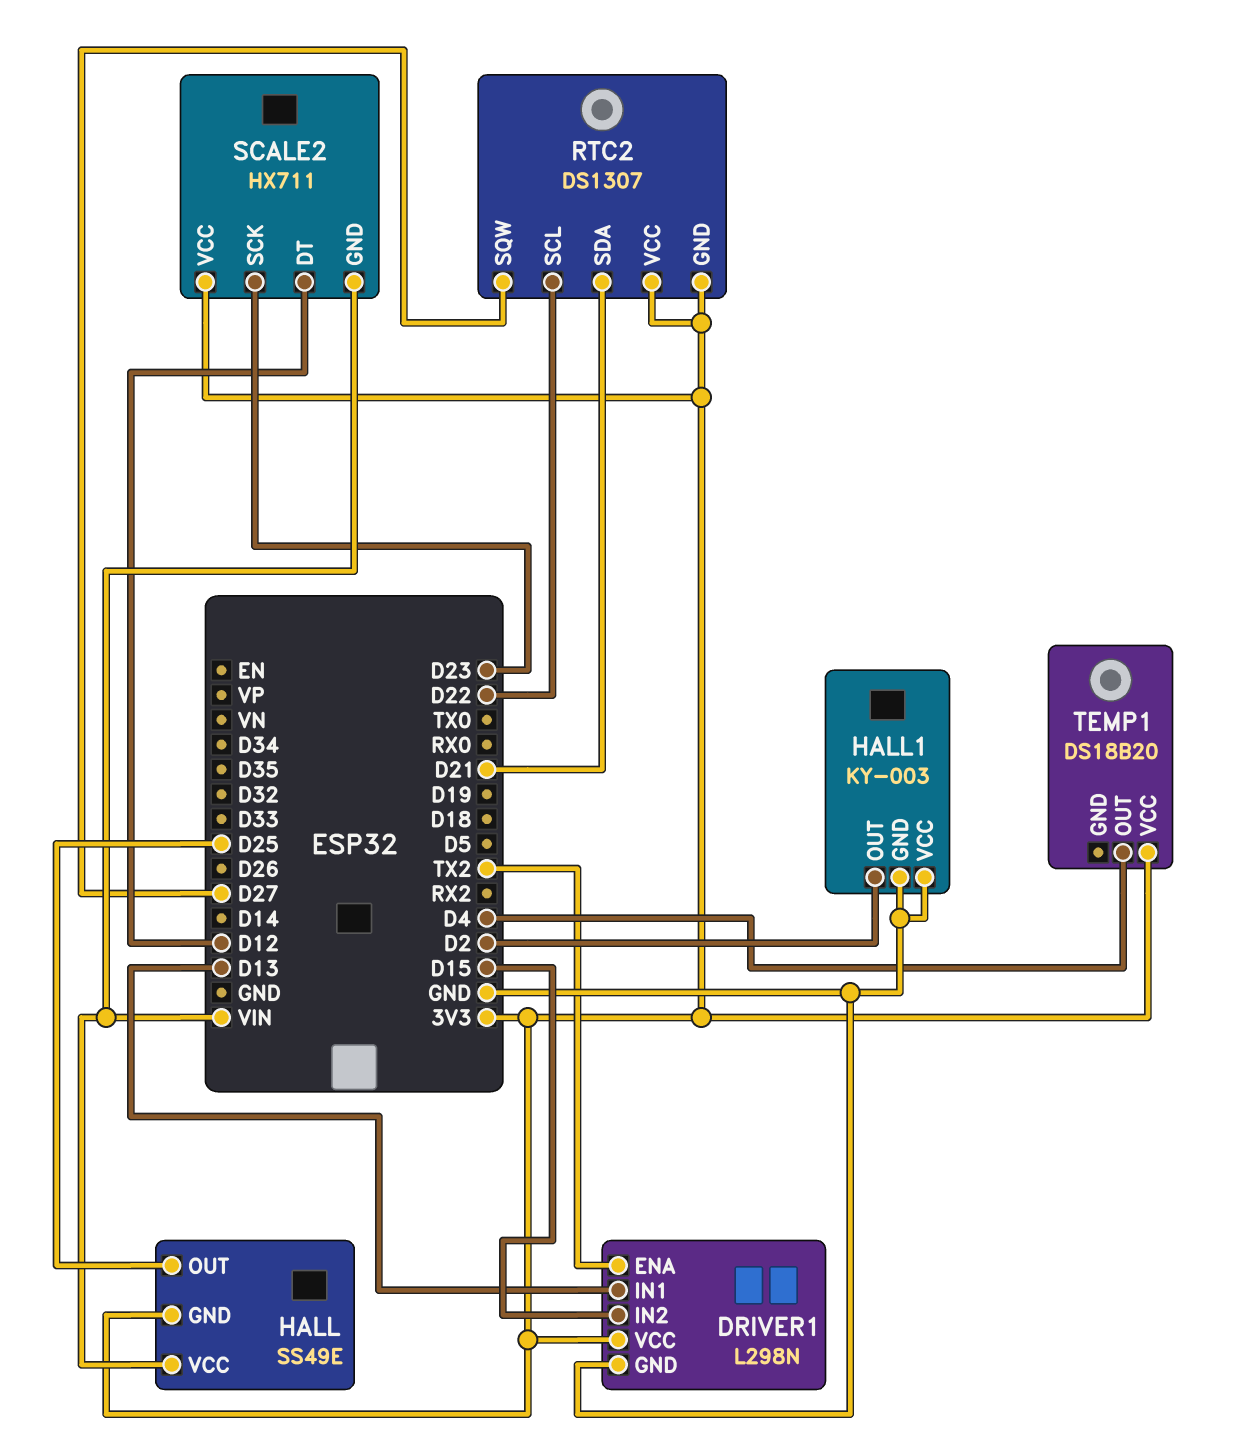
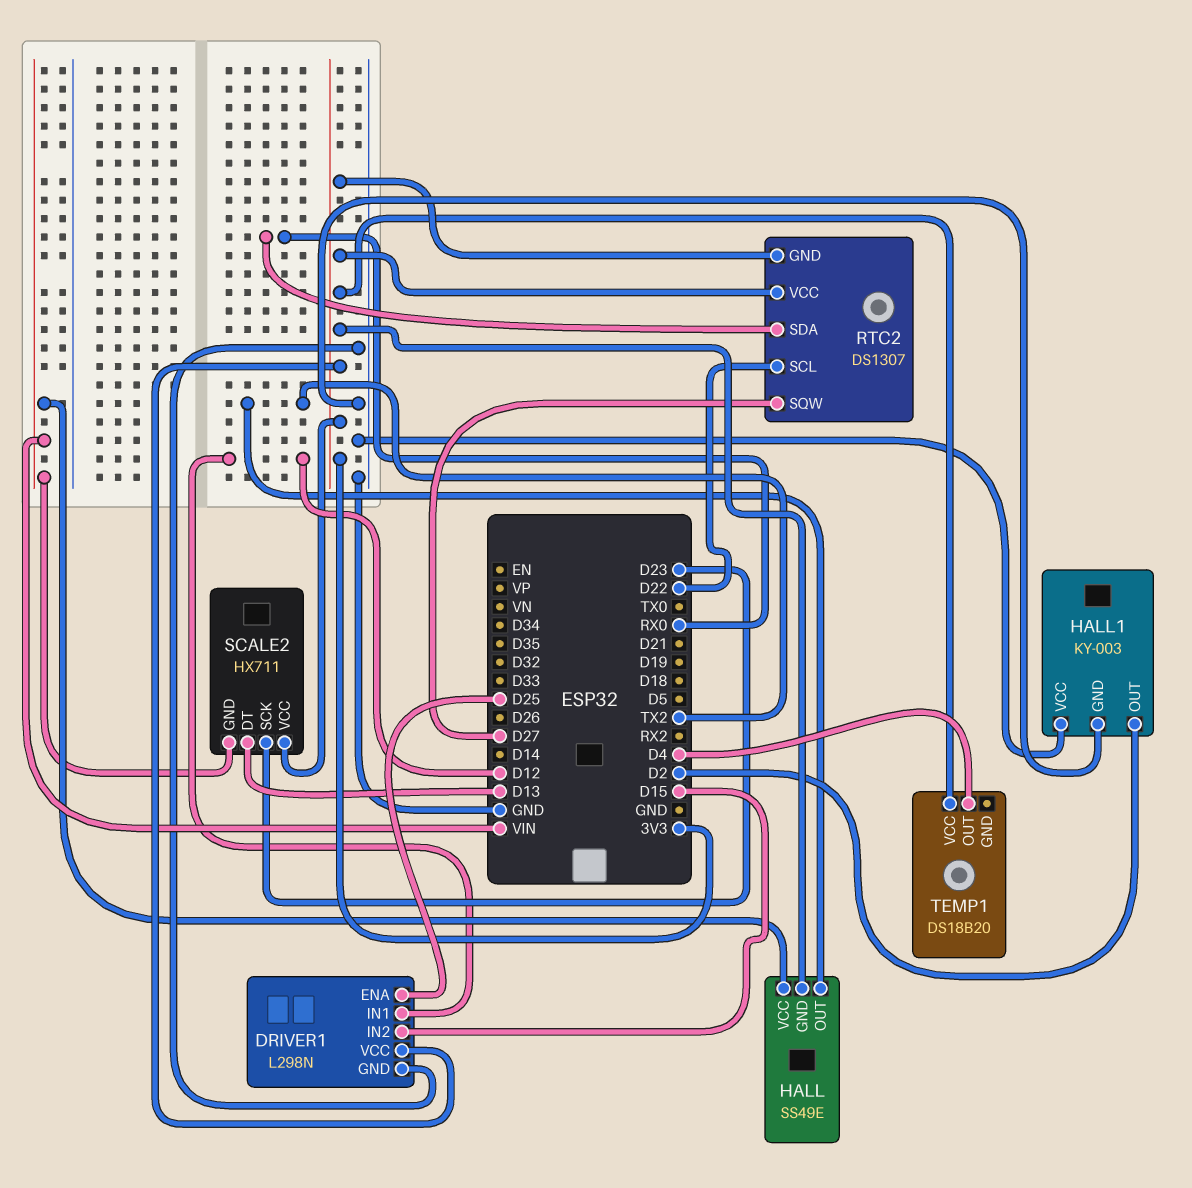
DRIVER1 pin ENA: TX2 -> D25
DRIVER1 pin IN1: D13 -> D12
HALL pin OUT: D25 -> TX2
RTC2 pin SDA: D21 -> RX0
SCALE2 pin DT: D12 -> D13

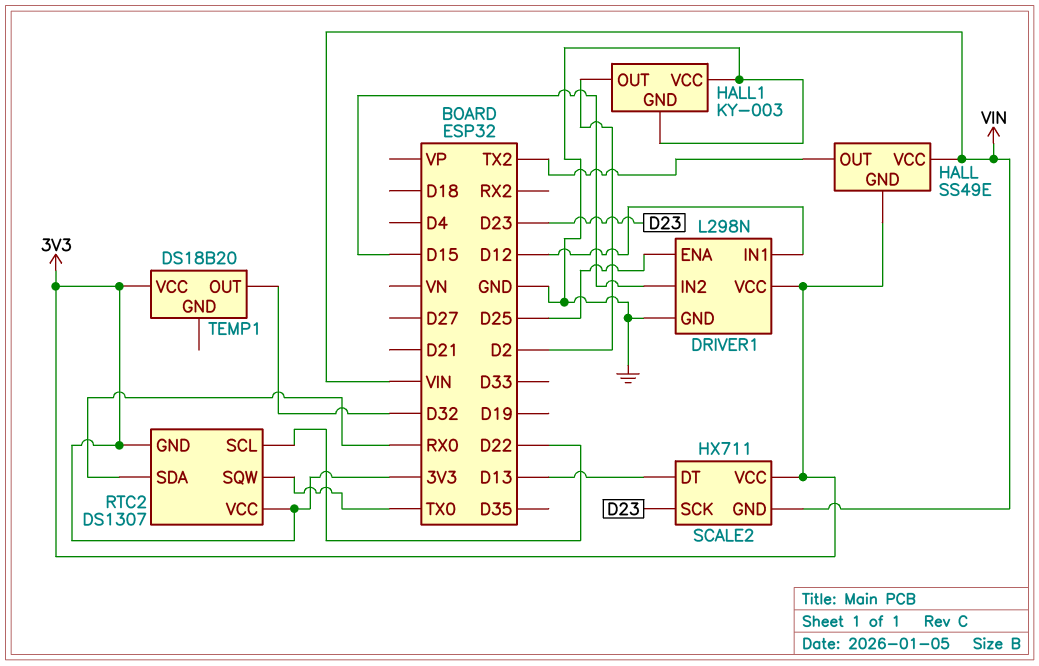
RTC2 pin SQW: D27 -> TX0
TEMP1 pin OUT: D4 -> D32

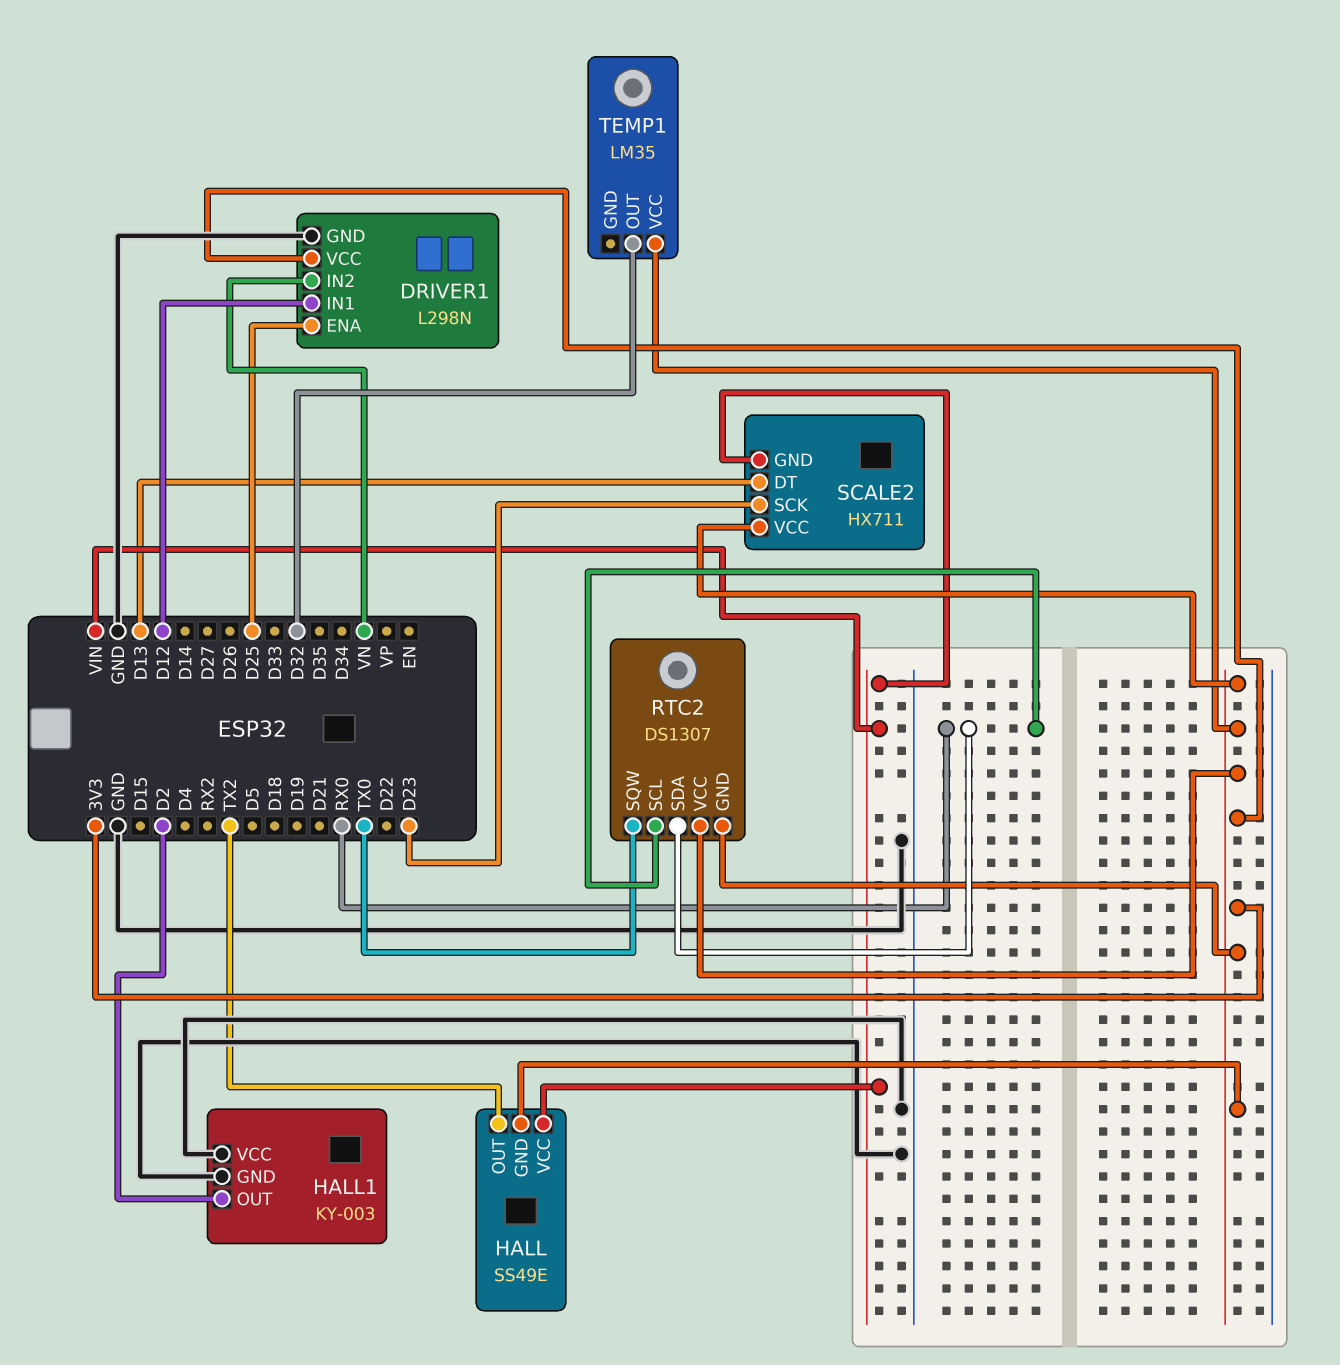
DRIVER1 pin IN2: D15 -> VN
RTC2 pin SCL: D22 -> RX0
TEMP1: DS18B20 -> LM35

